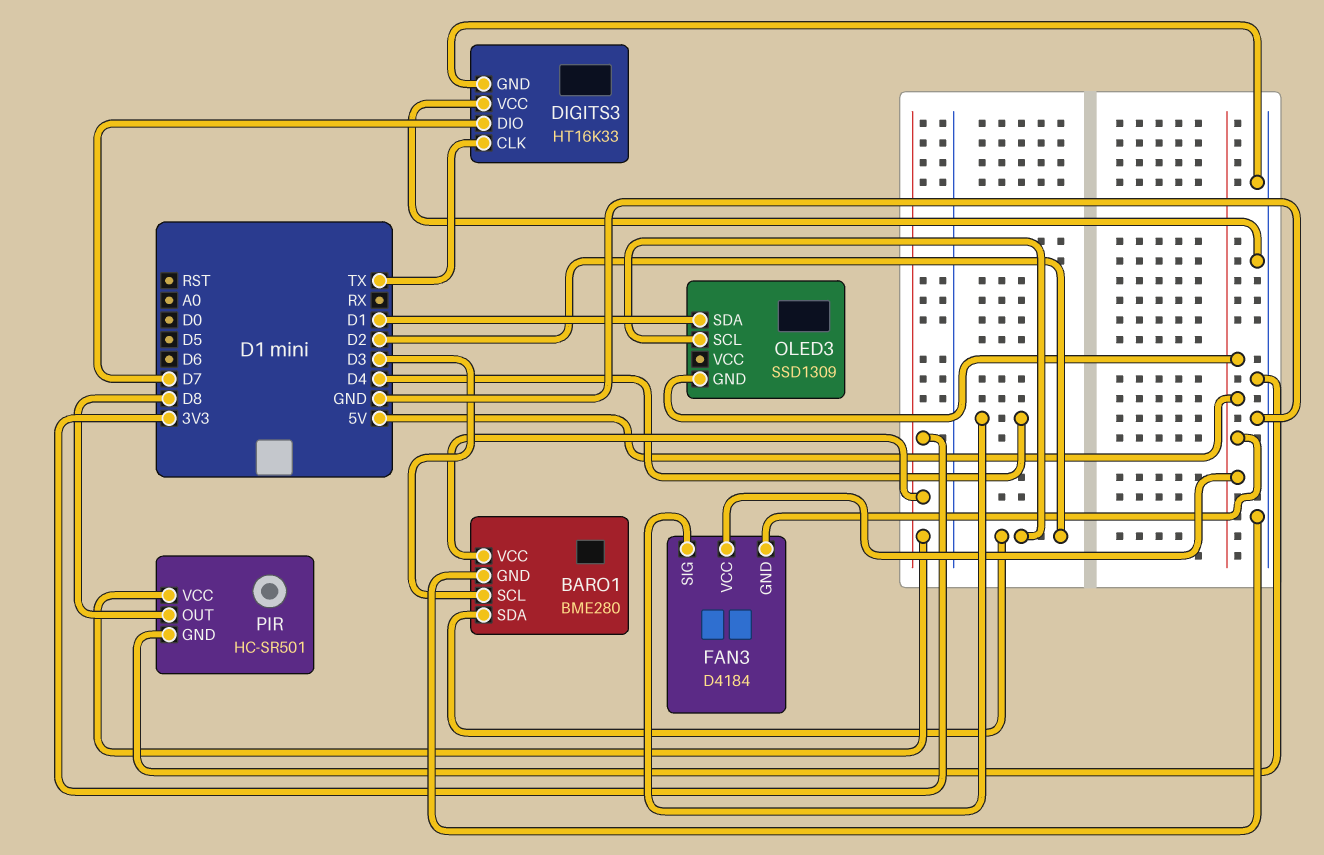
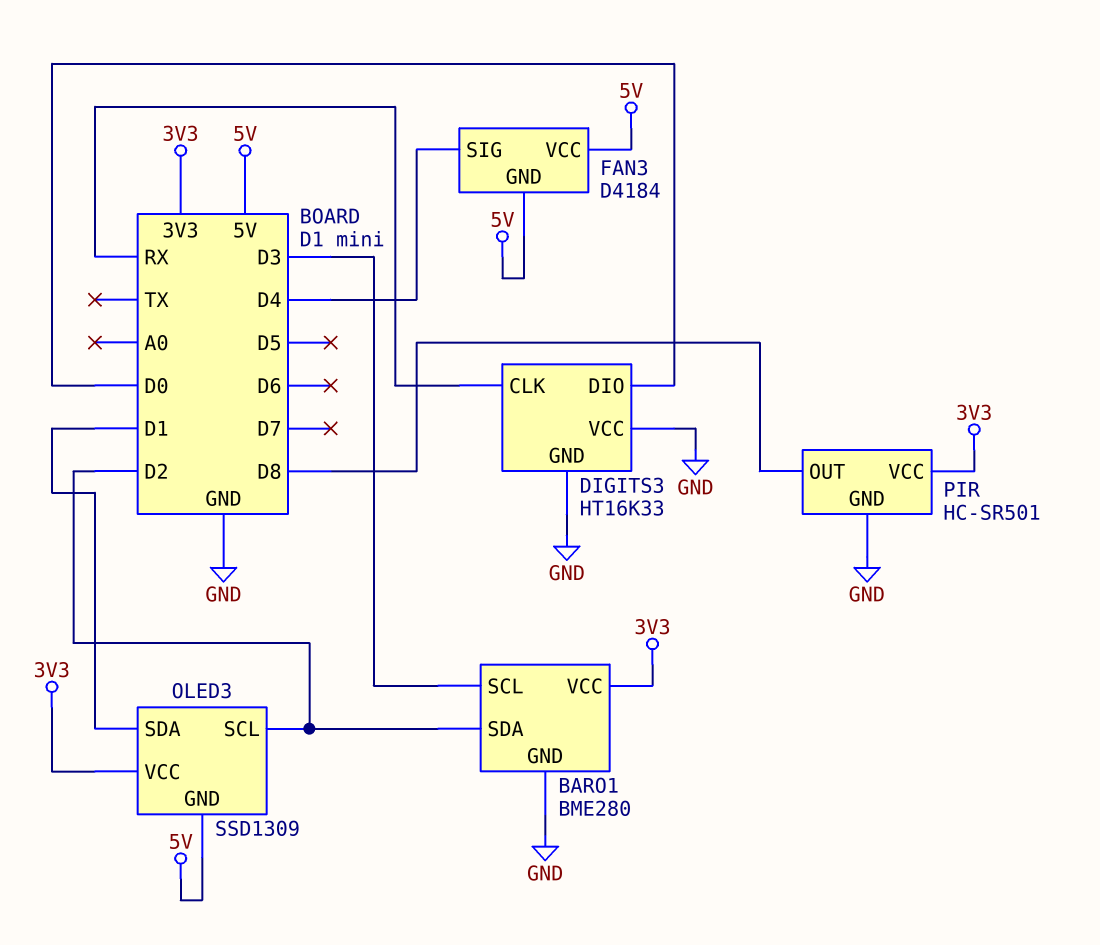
DIGITS3 pin CLK: TX -> RX
DIGITS3 pin DIO: D7 -> D0
OLED3 pin VCC: none -> 3V3

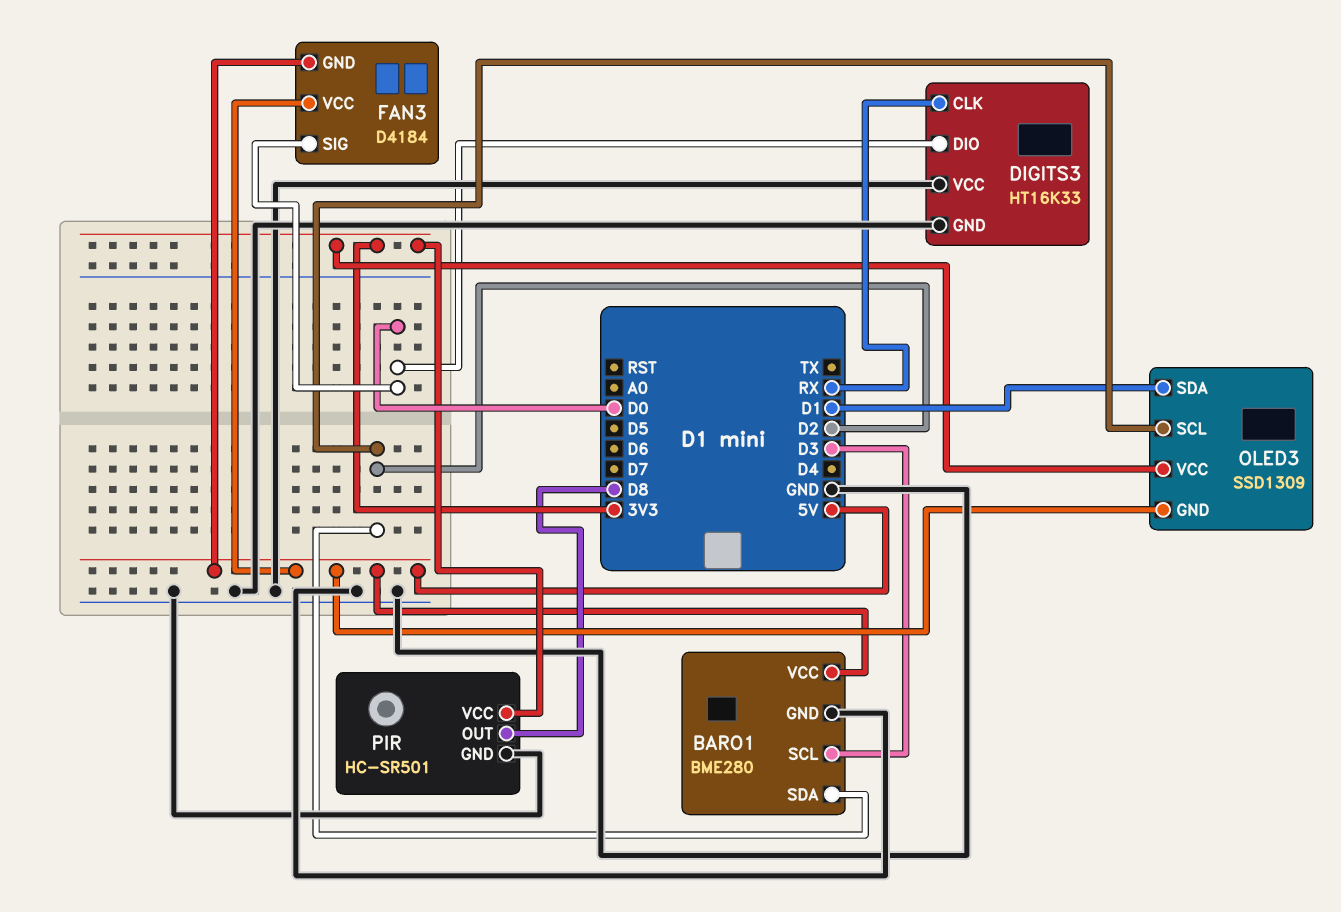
BARO1 pin VCC: 3V3 -> 5V
FAN3 pin SIG: D4 -> D0

